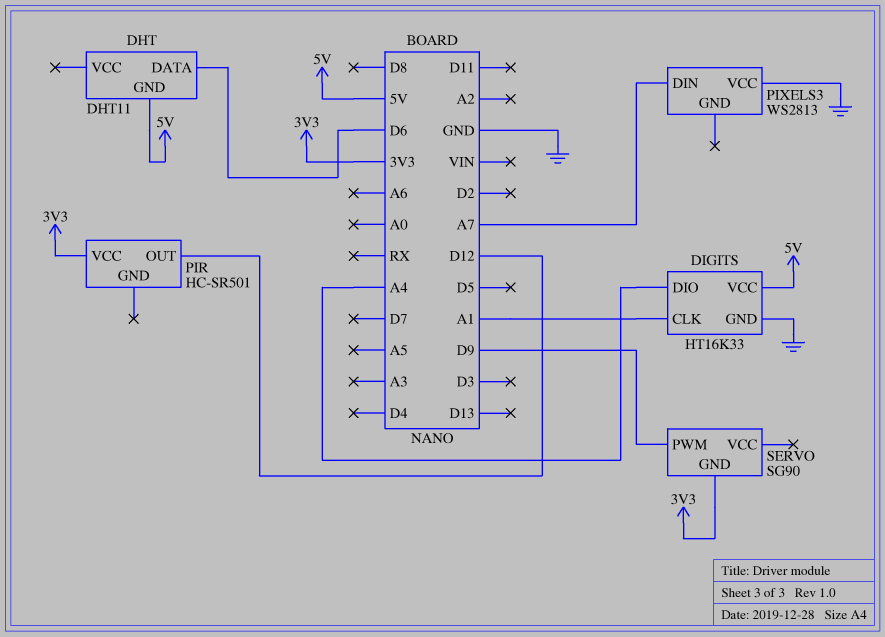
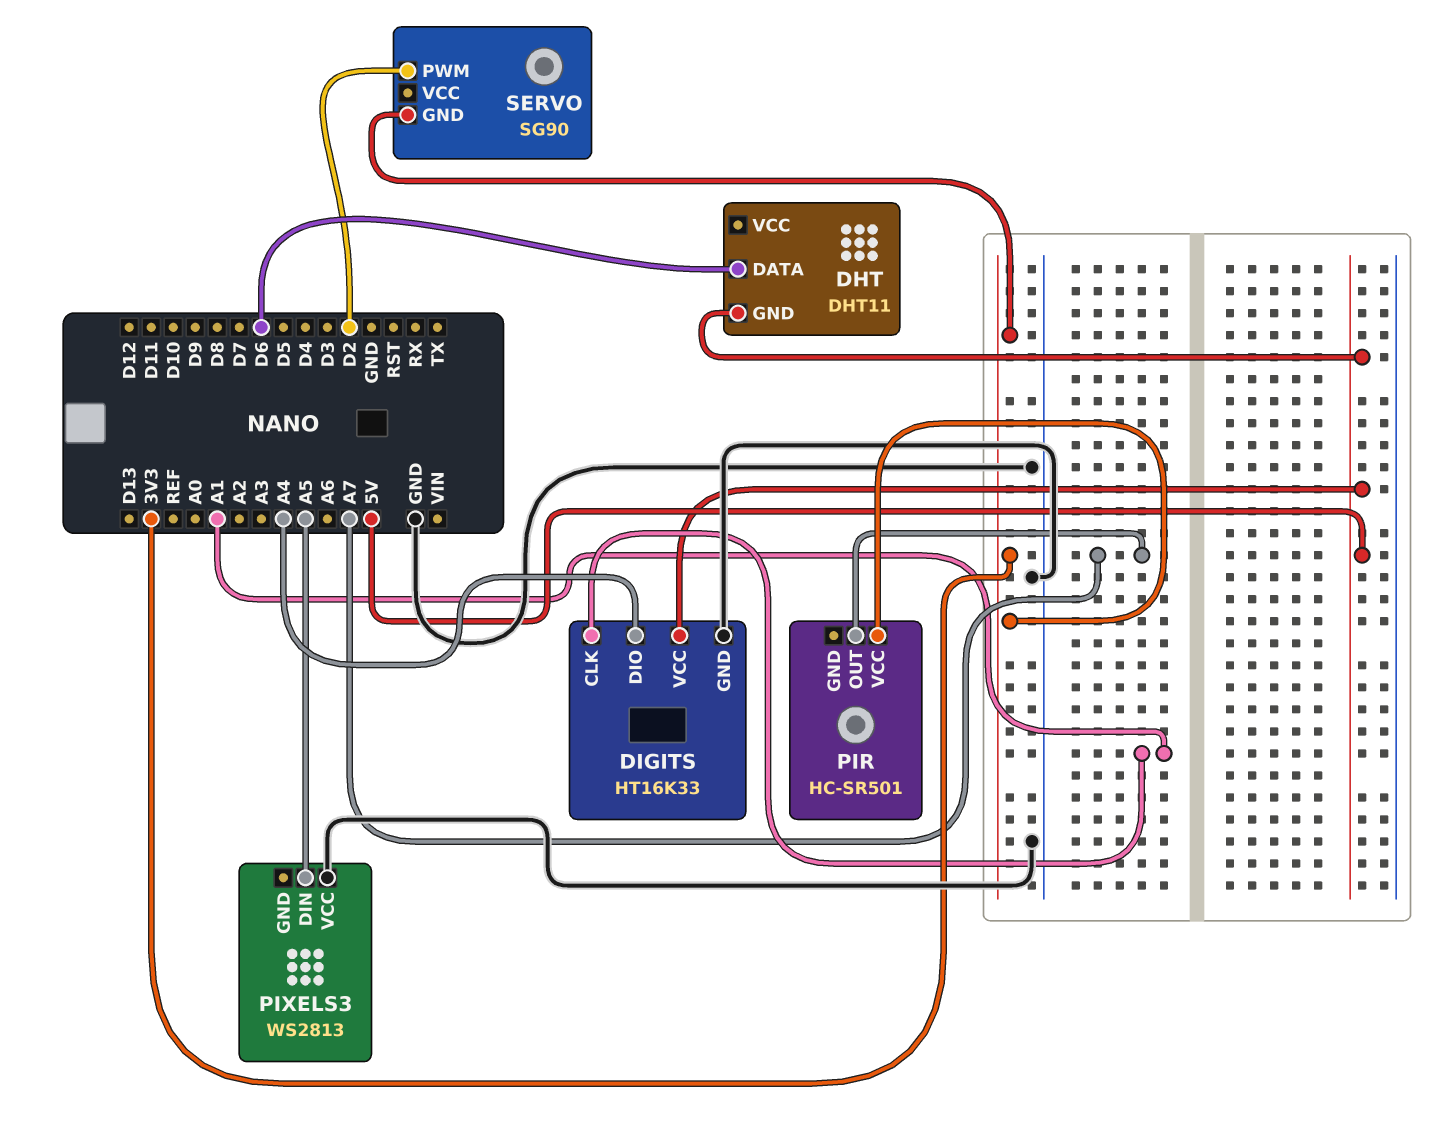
PIR pin OUT: D12 -> A7
PIXELS3 pin DIN: A7 -> A5
SERVO pin PWM: D9 -> D2

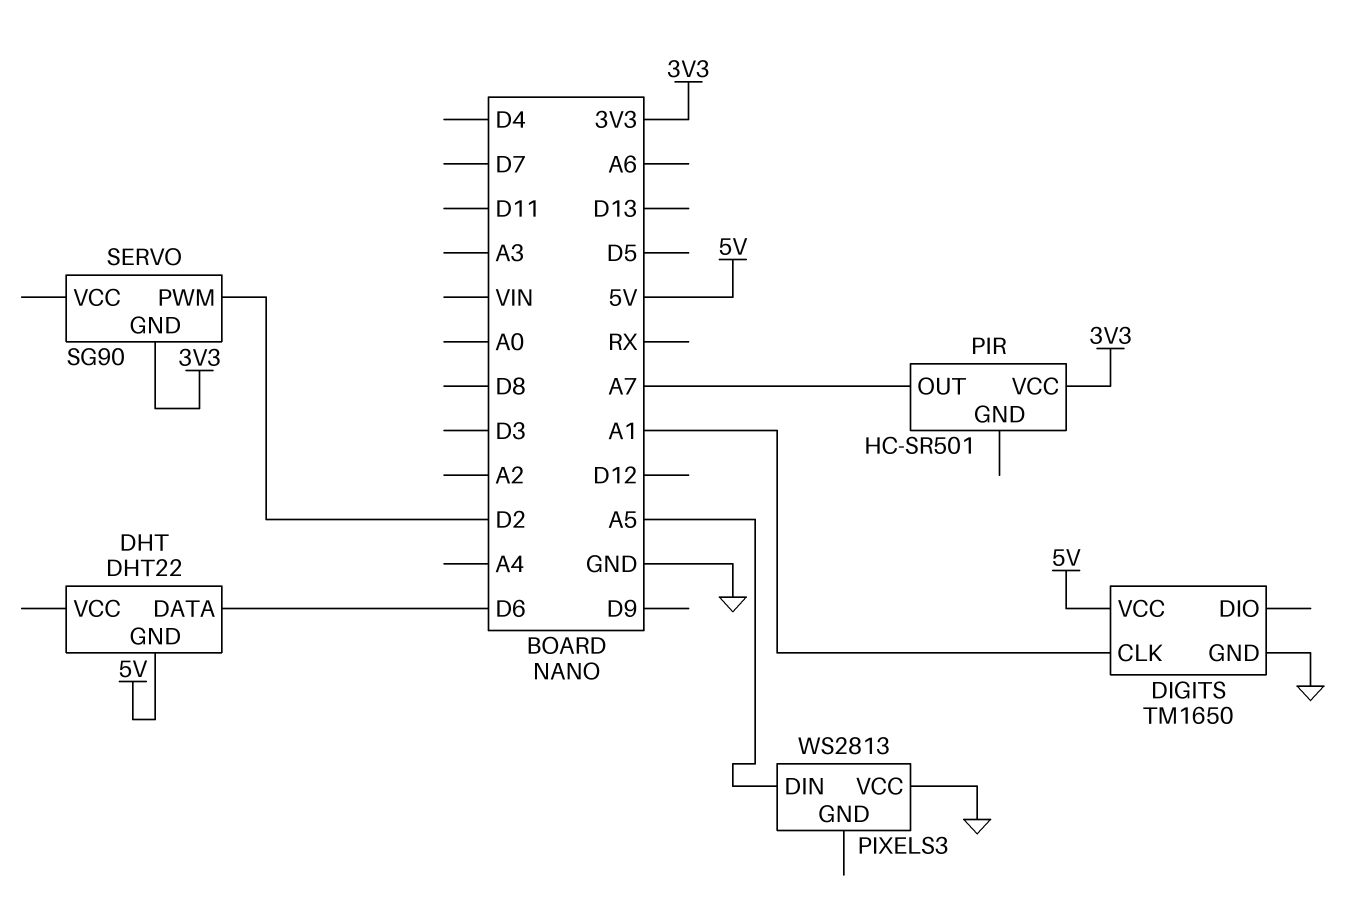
DHT: DHT11 -> DHT22
DIGITS: HT16K33 -> TM1650
DIGITS pin DIO: A4 -> none

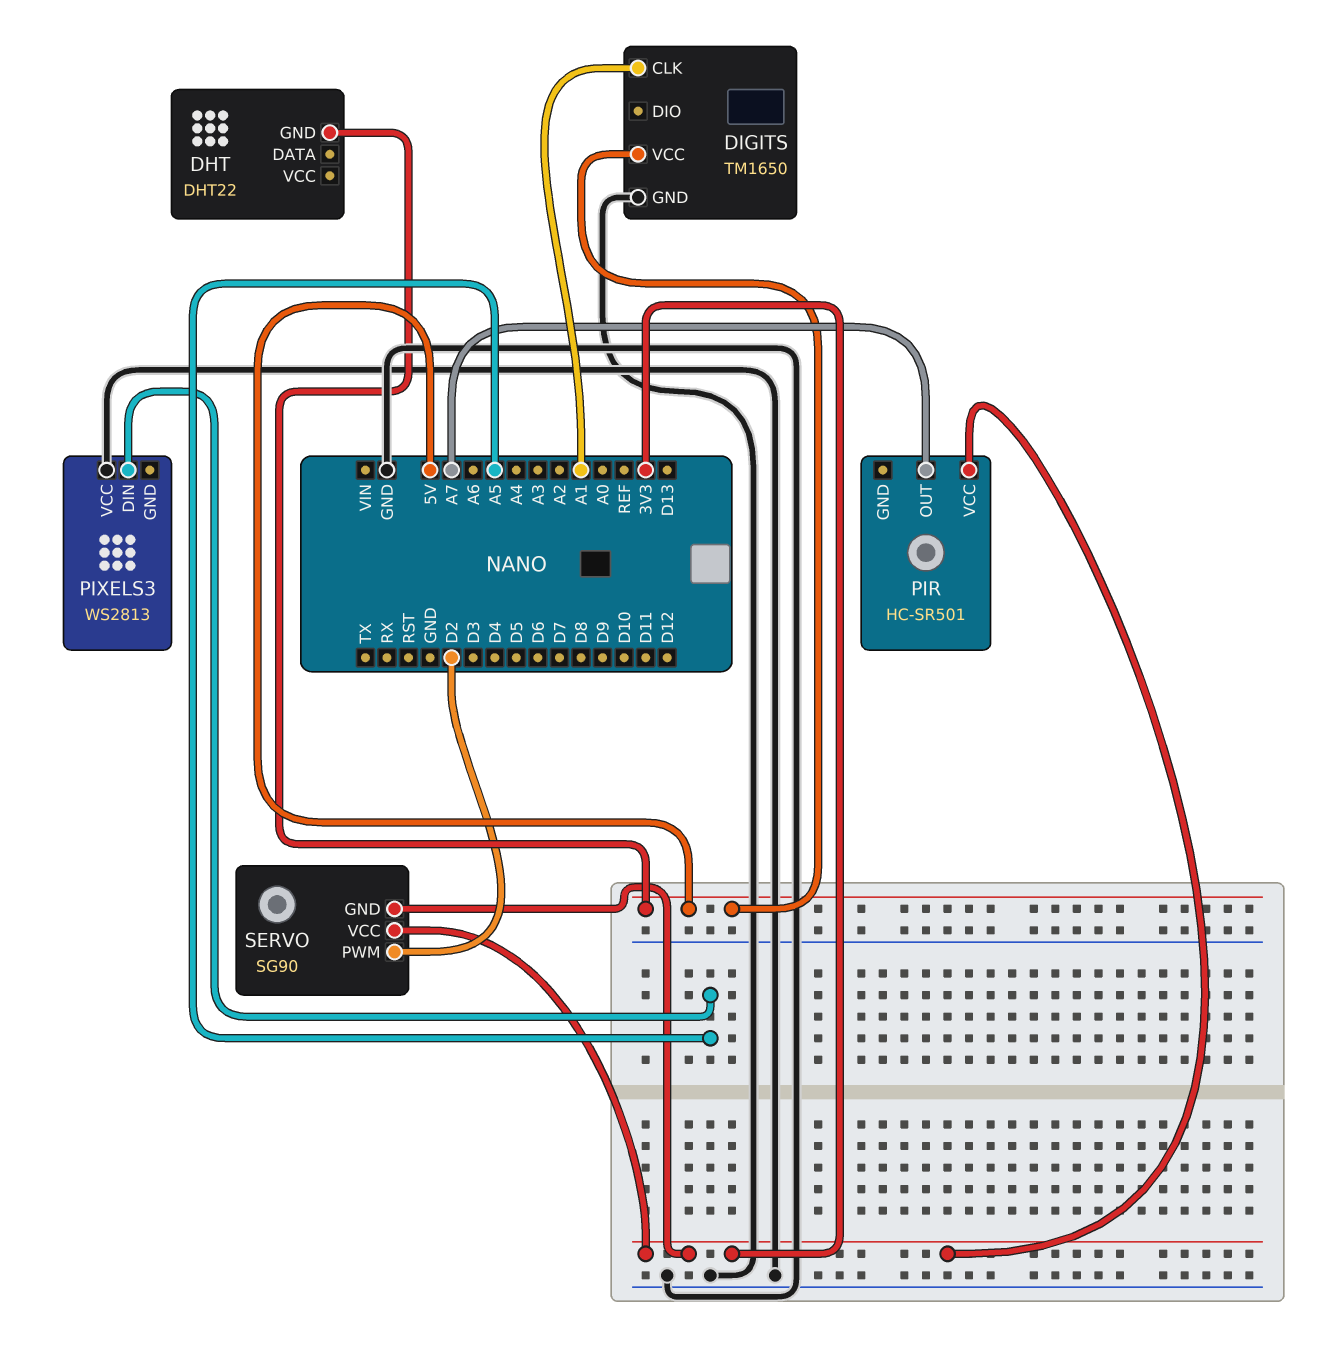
DHT pin DATA: D6 -> none
SERVO pin VCC: none -> 3V3

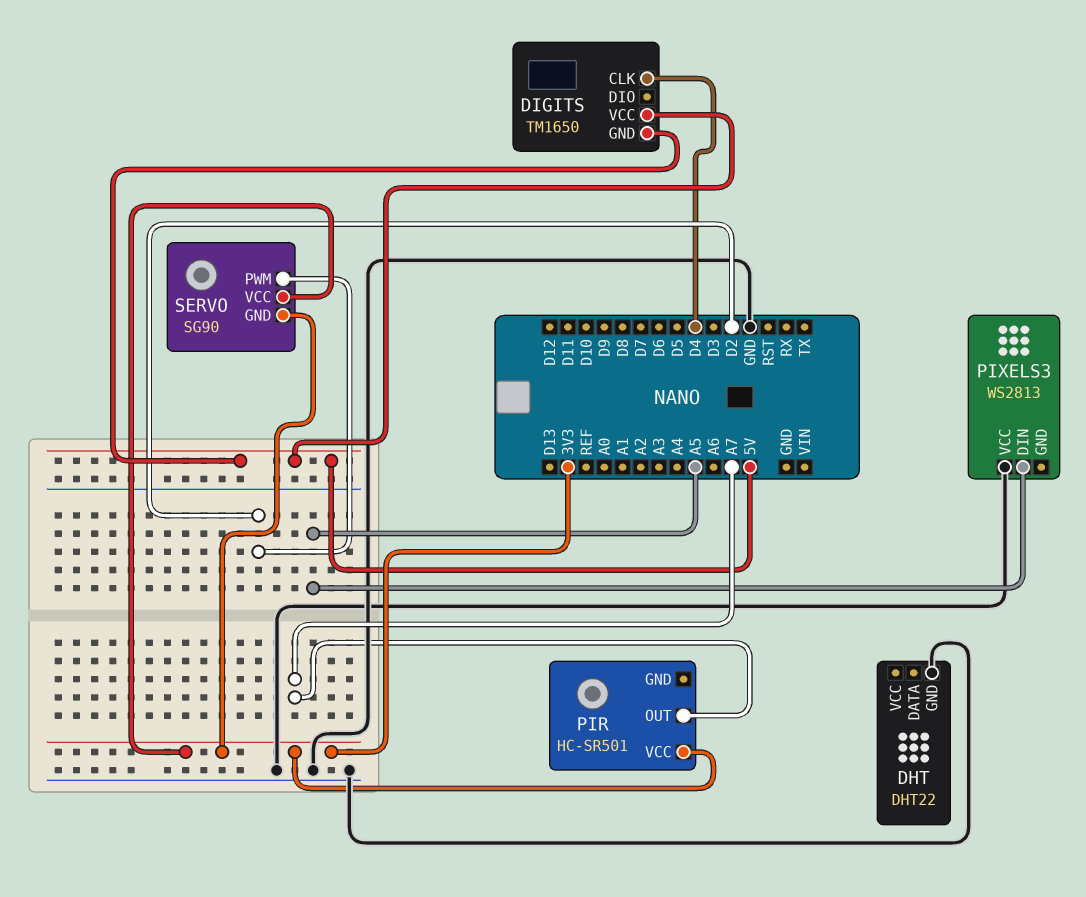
DHT pin GND: 5V -> GND
DIGITS pin CLK: A1 -> D4
DIGITS pin GND: GND -> 5V

